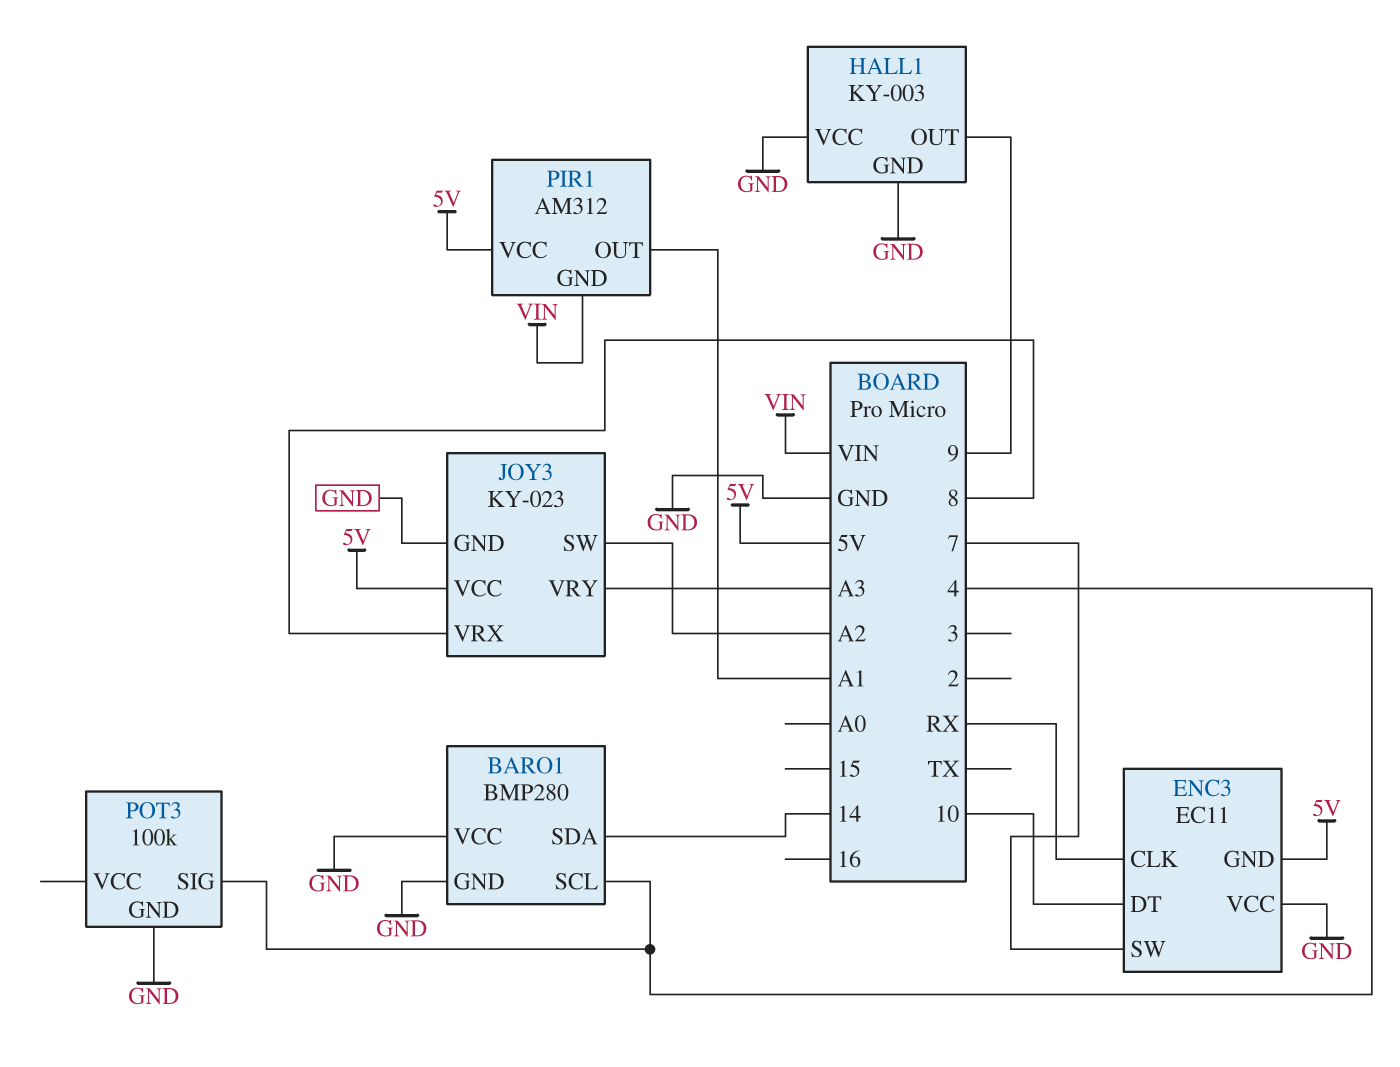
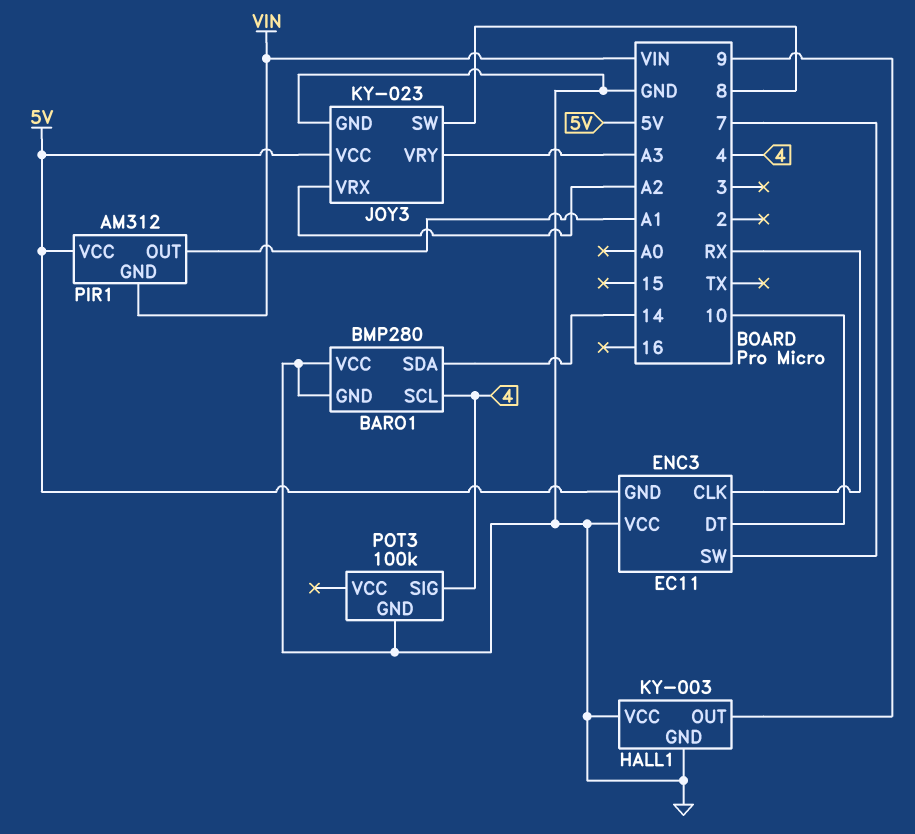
JOY3 pin SW: A2 -> 8
JOY3 pin VRX: 8 -> A2

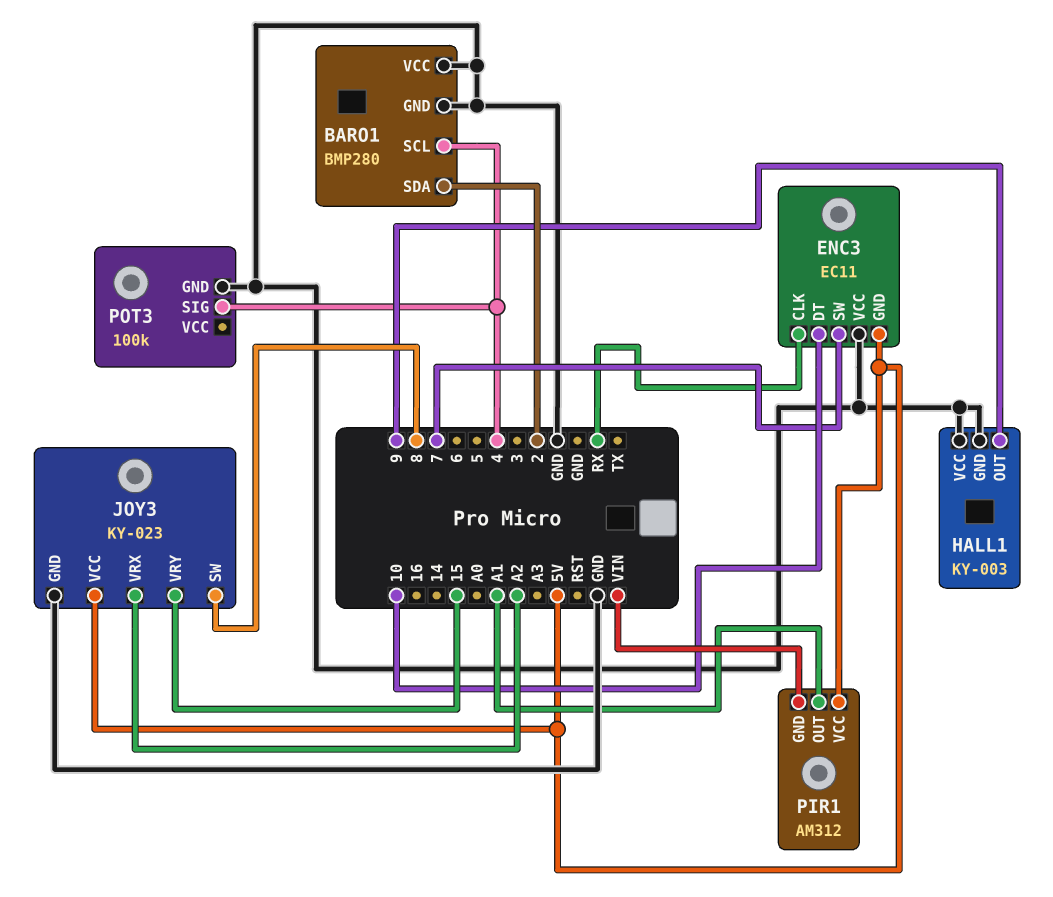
BARO1 pin SDA: 14 -> 2
JOY3 pin VRY: A3 -> 15

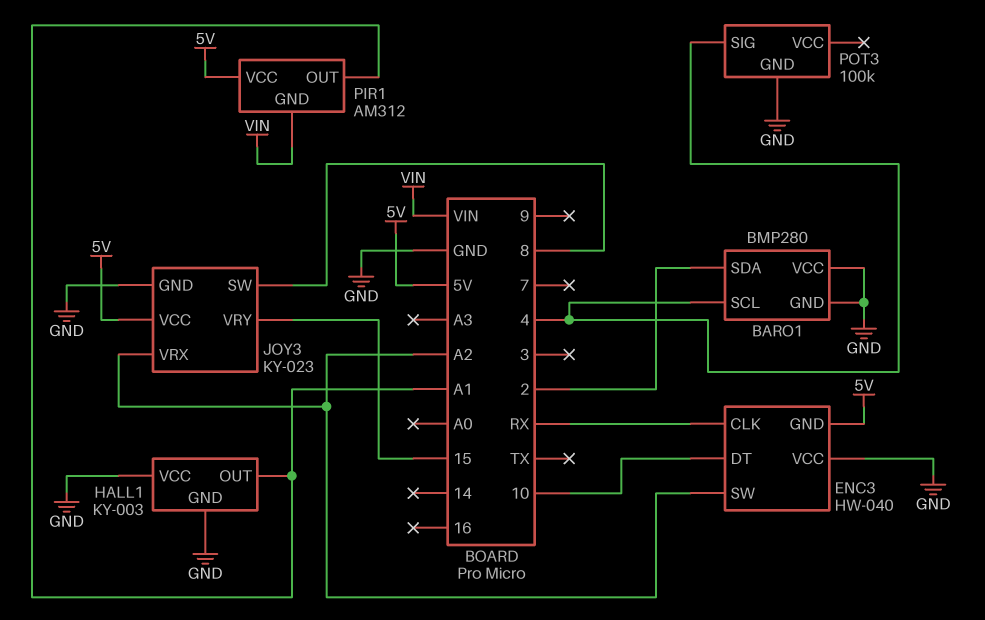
ENC3: EC11 -> HW-040
ENC3 pin SW: 7 -> A2
HALL1 pin OUT: 9 -> A1

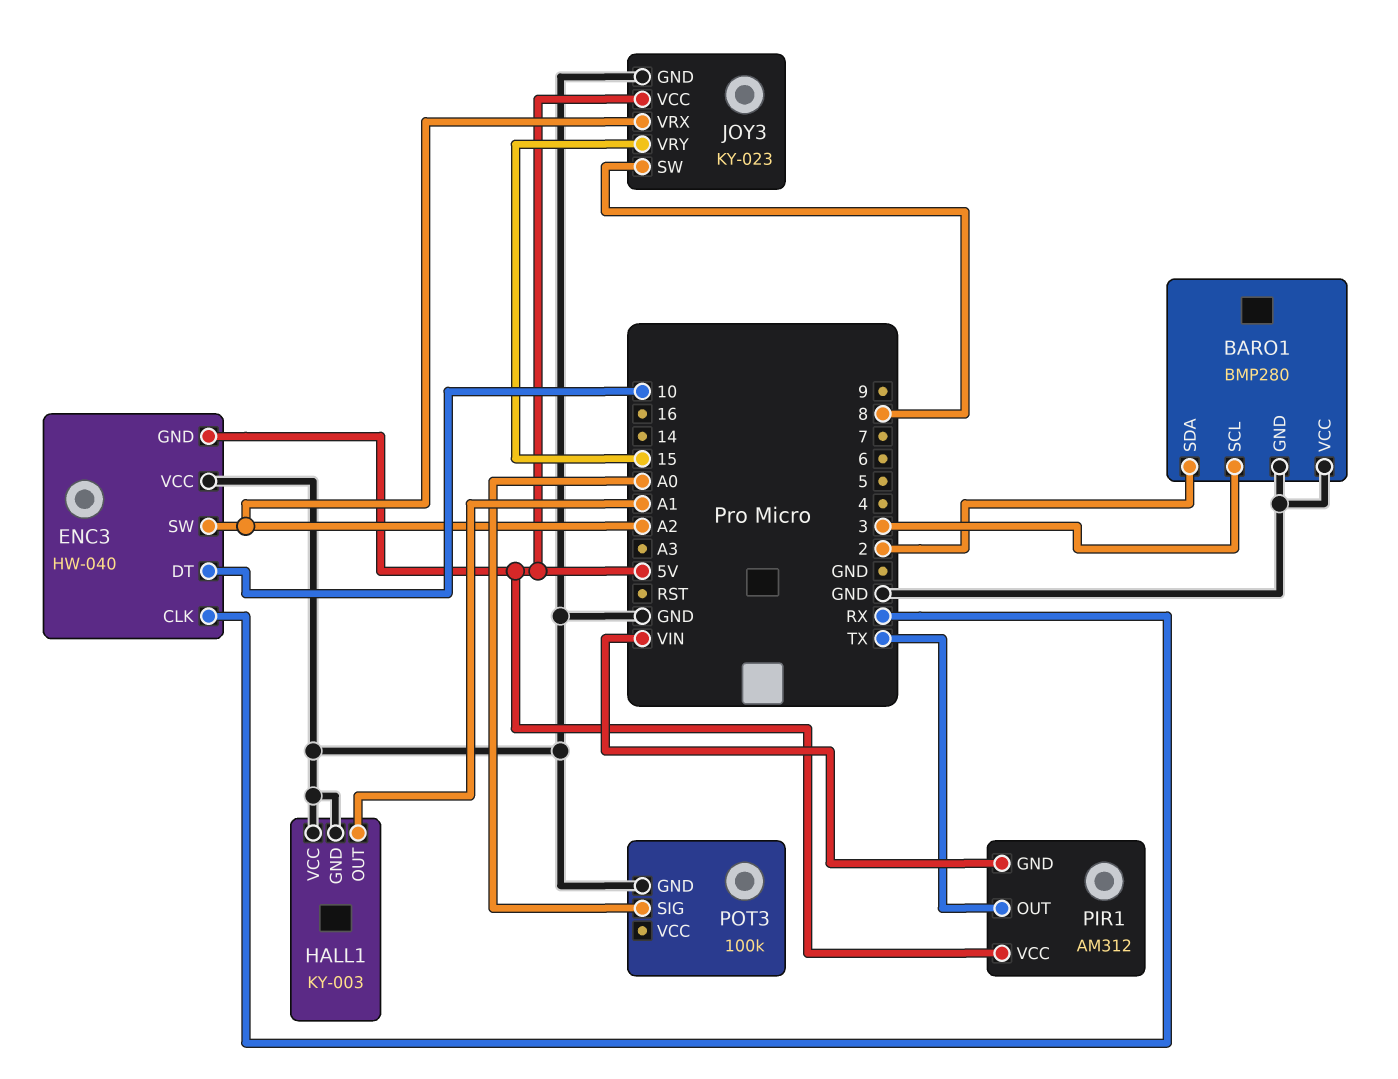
BARO1 pin SCL: 4 -> 3
PIR1 pin OUT: A1 -> TX
POT3 pin SIG: 4 -> A0

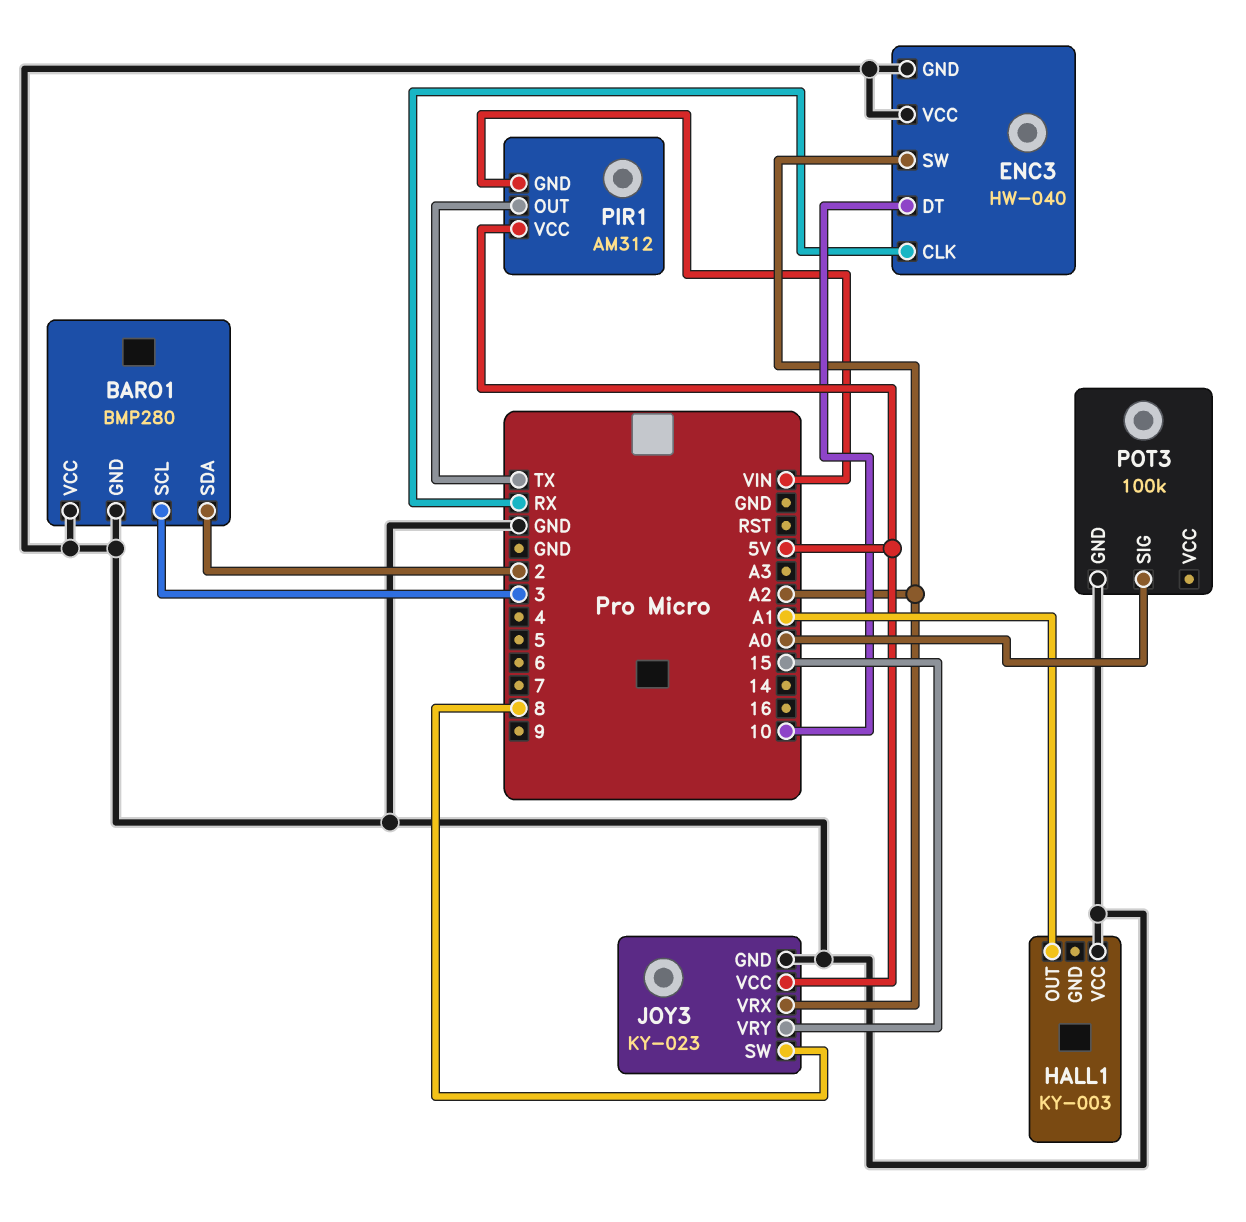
ENC3 pin GND: 5V -> GND
HALL1 pin GND: GND -> none

